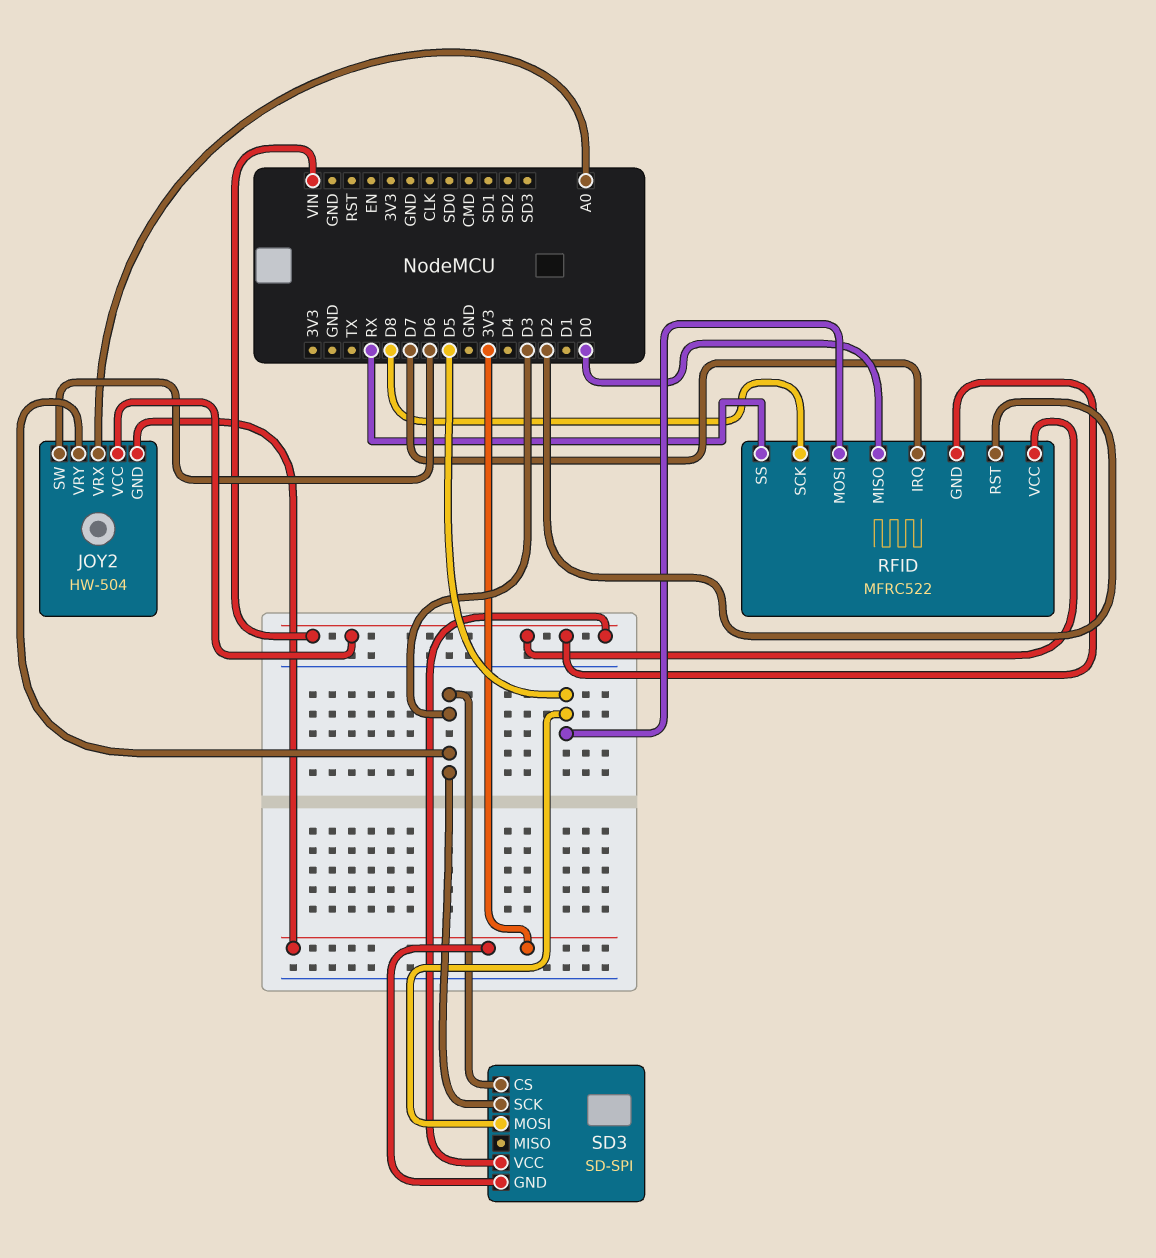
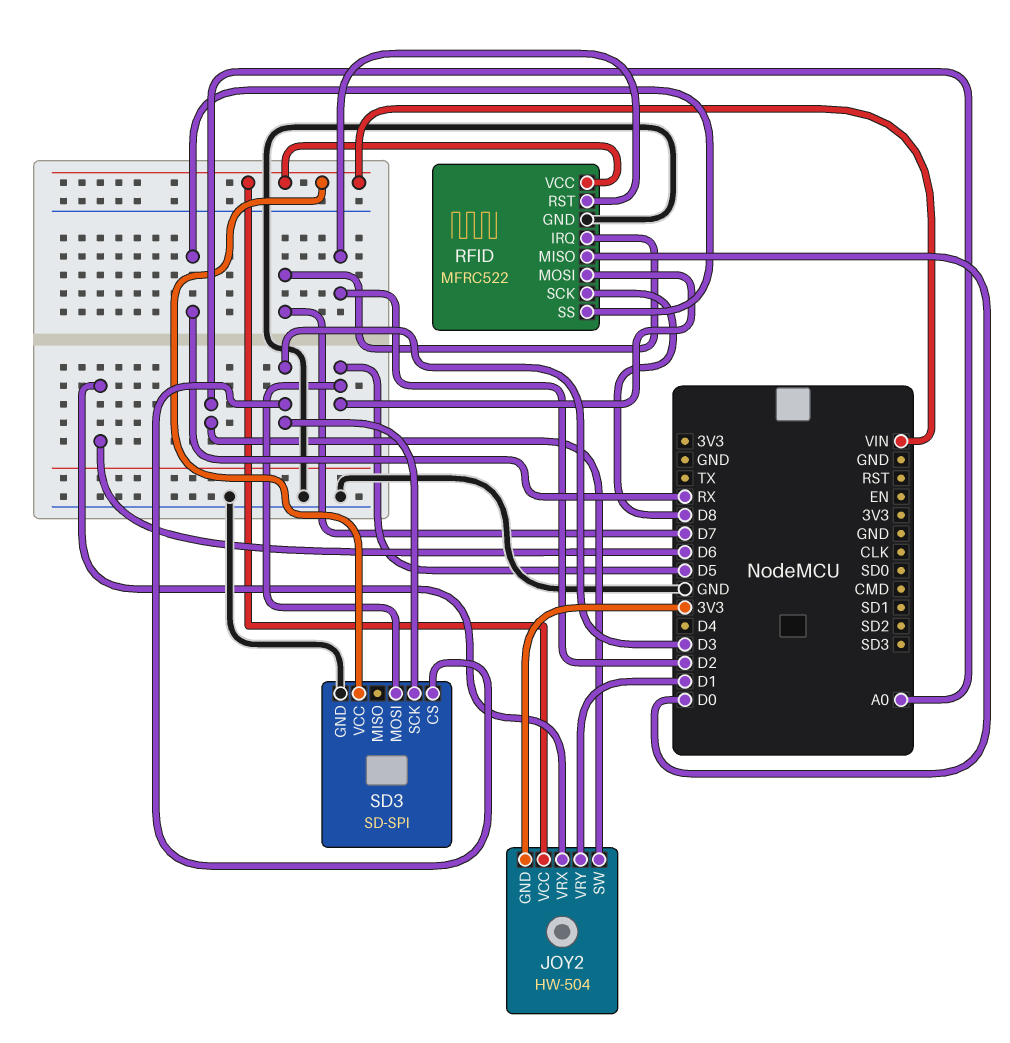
JOY2 pin SW: D6 -> A0
JOY2 pin VRX: A0 -> D6
JOY2 pin VRY: D3 -> D1
RFID pin GND: VIN -> GND
SD3 pin GND: 3V3 -> GND

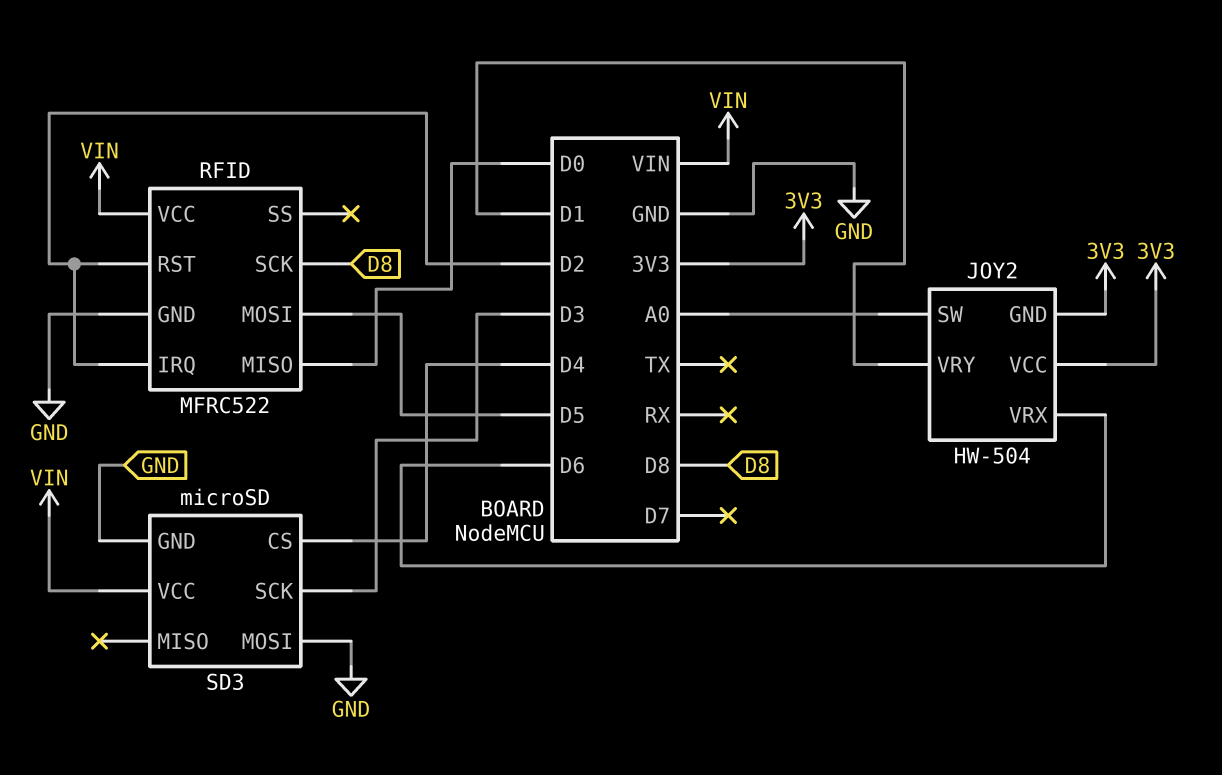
JOY2 pin VCC: VIN -> 3V3
RFID pin IRQ: D7 -> D2
RFID pin SS: RX -> none
SD3: SD-SPI -> microSD
SD3 pin CS: D3 -> D4
SD3 pin MOSI: D5 -> GND

